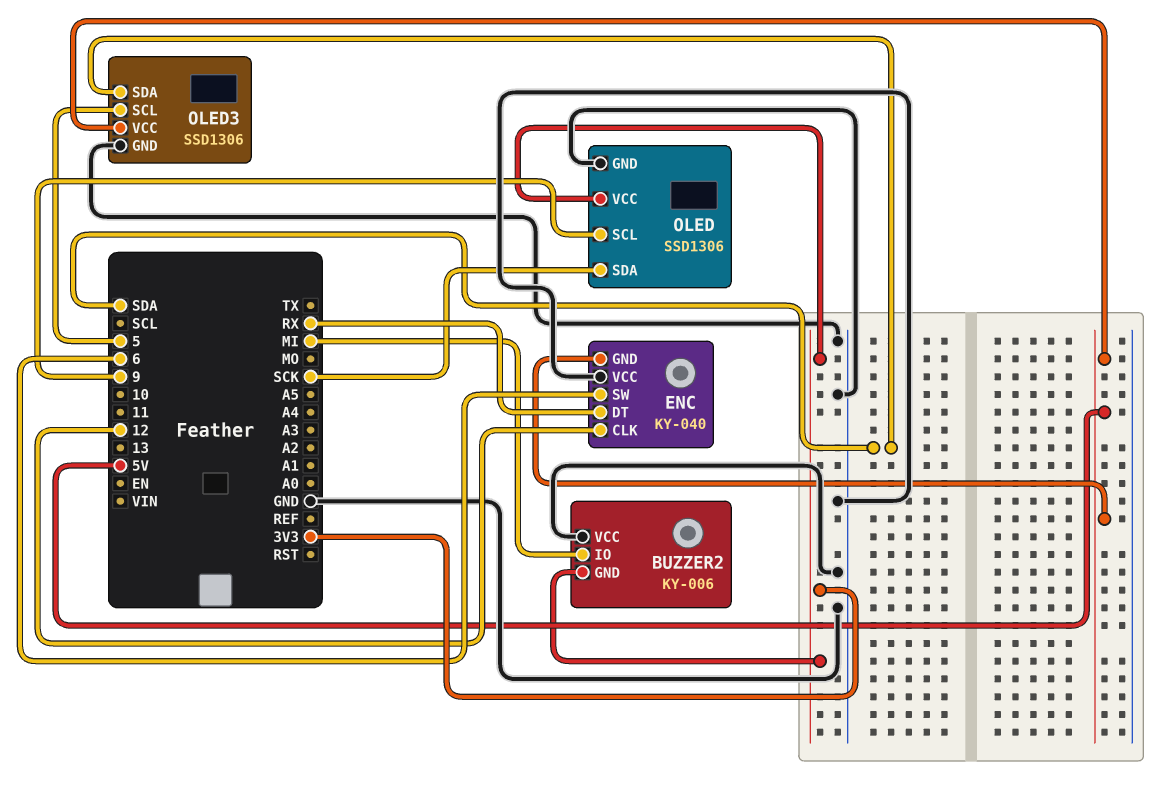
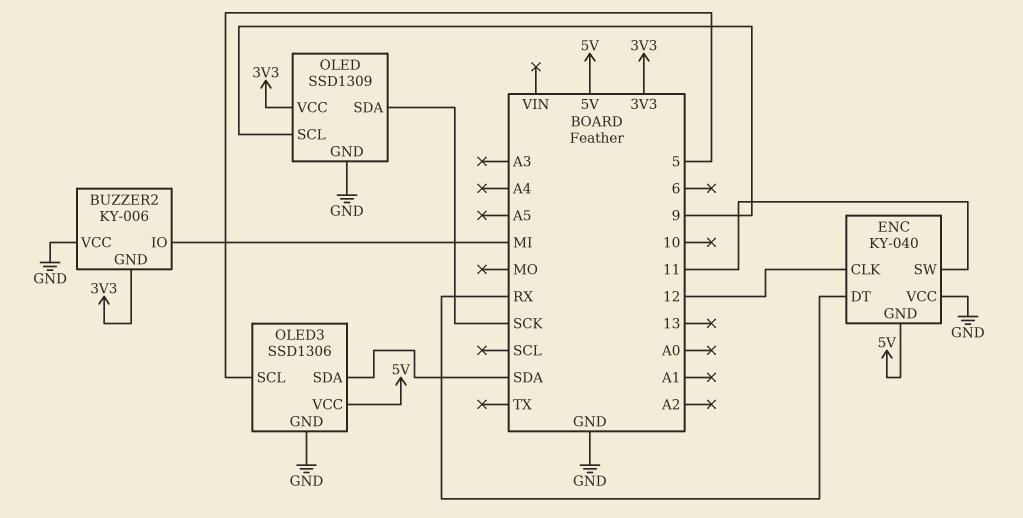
ENC pin SW: 6 -> 11
OLED: SSD1306 -> SSD1309

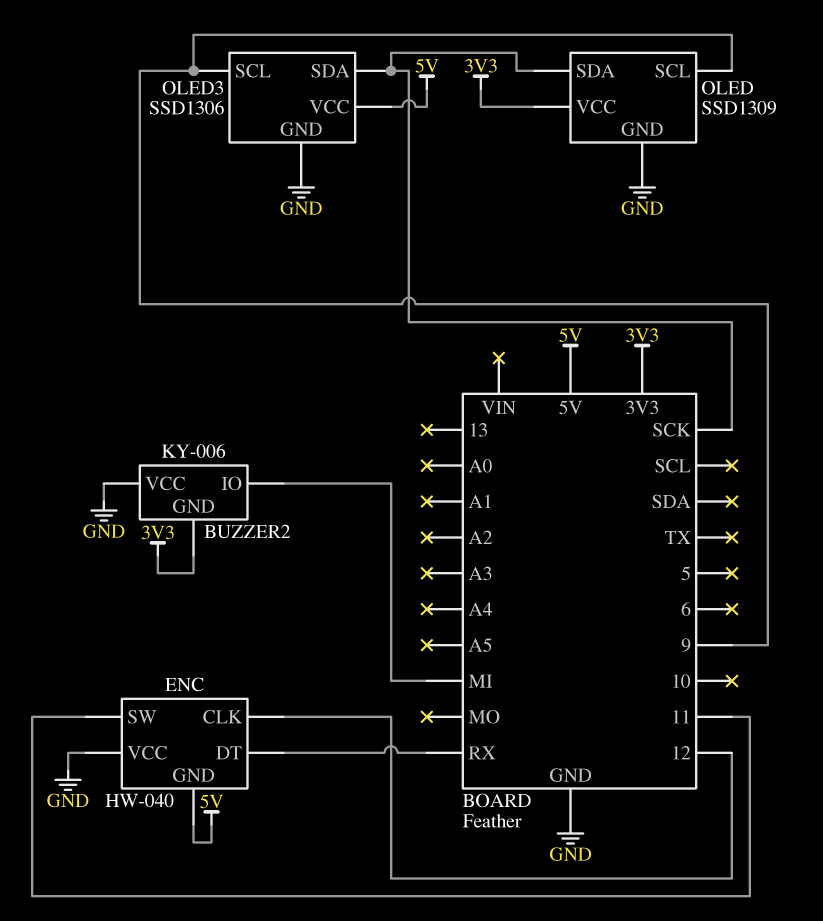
ENC: KY-040 -> HW-040
OLED3 pin SCL: 5 -> 9
OLED3 pin SDA: SDA -> SCK

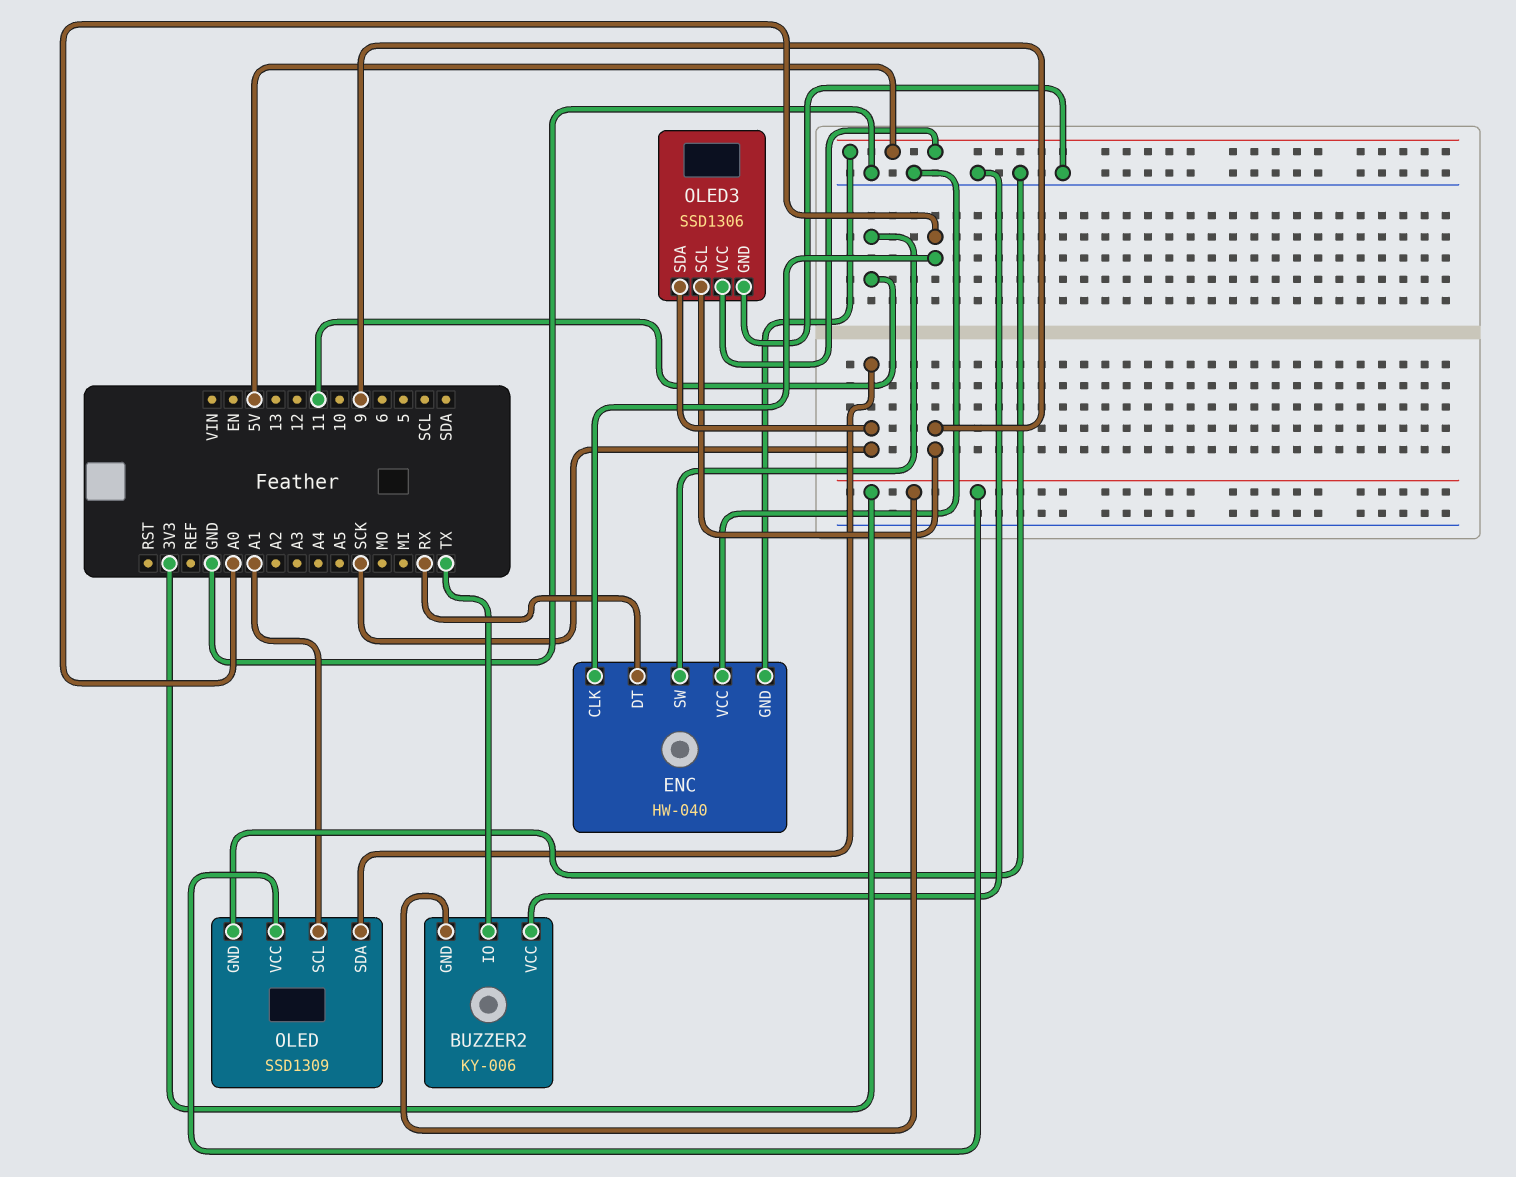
BUZZER2 pin IO: MI -> TX
ENC pin CLK: 12 -> A0
OLED pin SCL: 9 -> A1

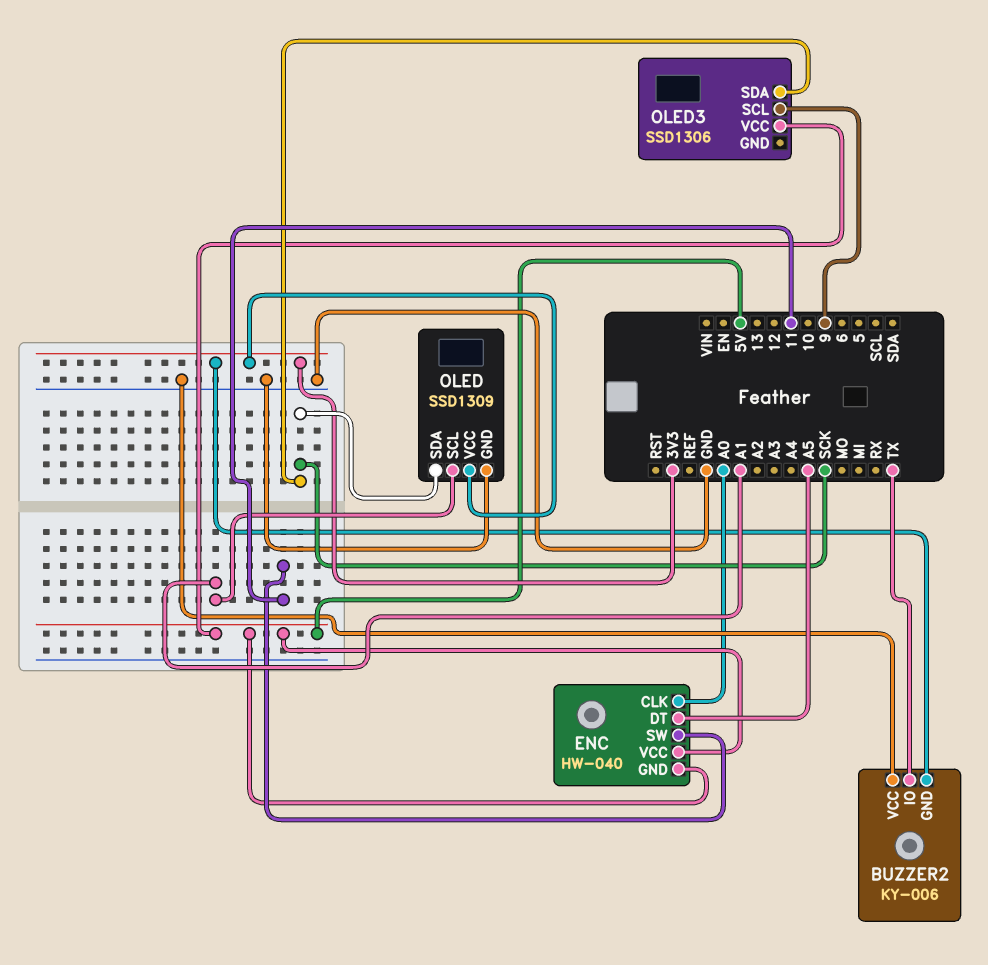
ENC pin DT: RX -> A5
ENC pin VCC: GND -> 5V
OLED3 pin GND: GND -> none

